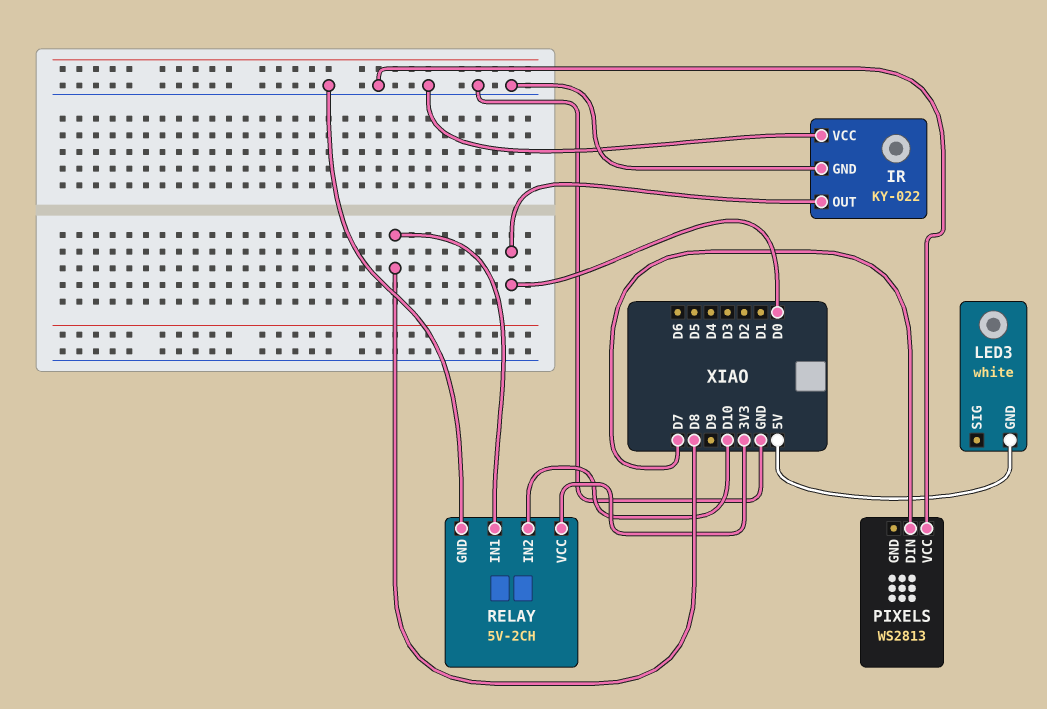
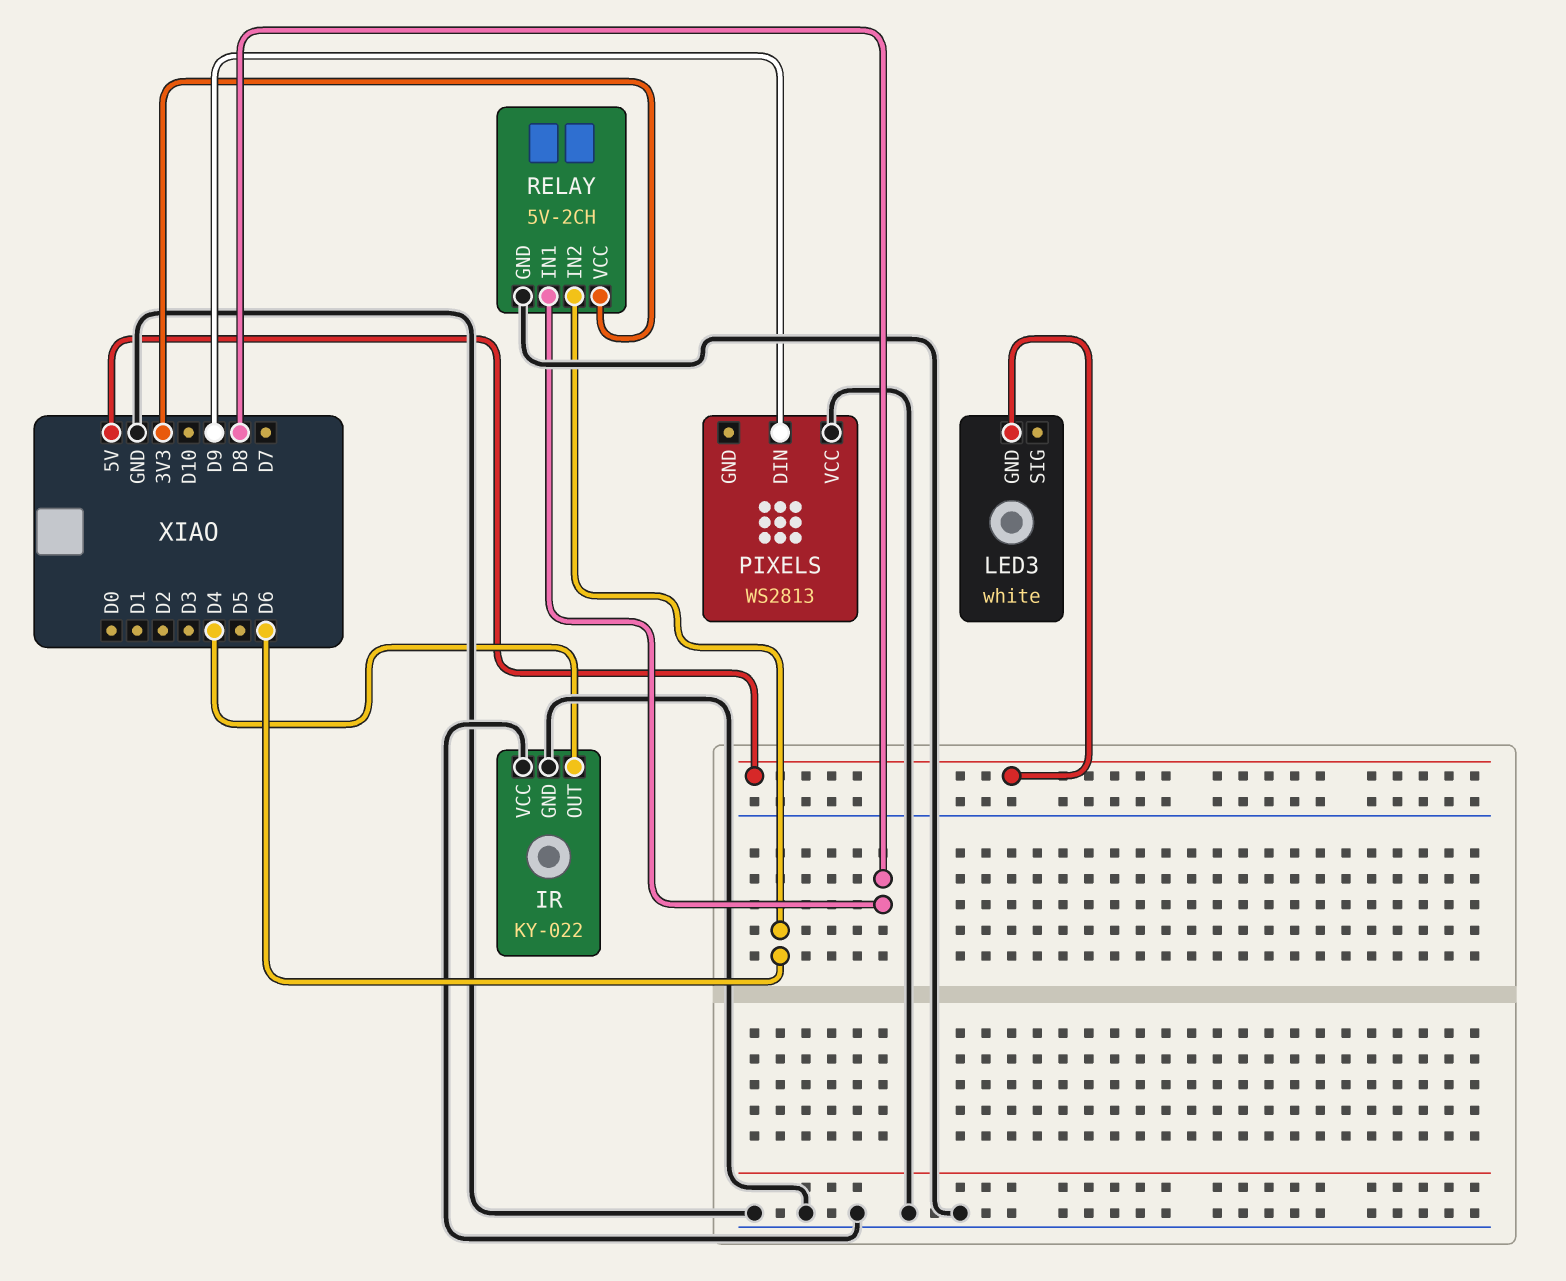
IR pin OUT: D0 -> D4
PIXELS pin DIN: D7 -> D9
RELAY pin IN2: D10 -> D6

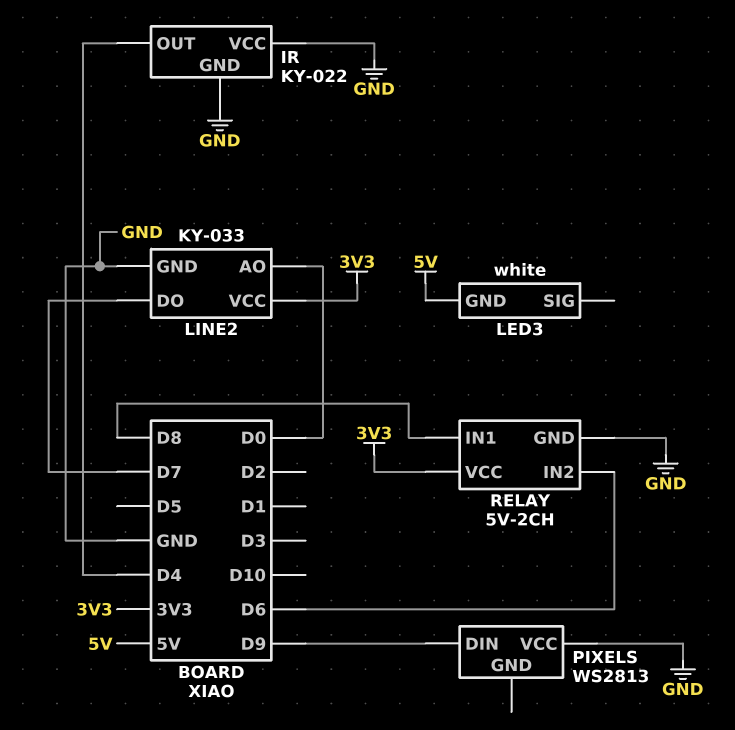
LINE2: none -> KY-033
LINE2 pin AO: none -> D0
LINE2 pin DO: none -> D7
LINE2 pin GND: none -> GND
LINE2 pin VCC: none -> 3V3

